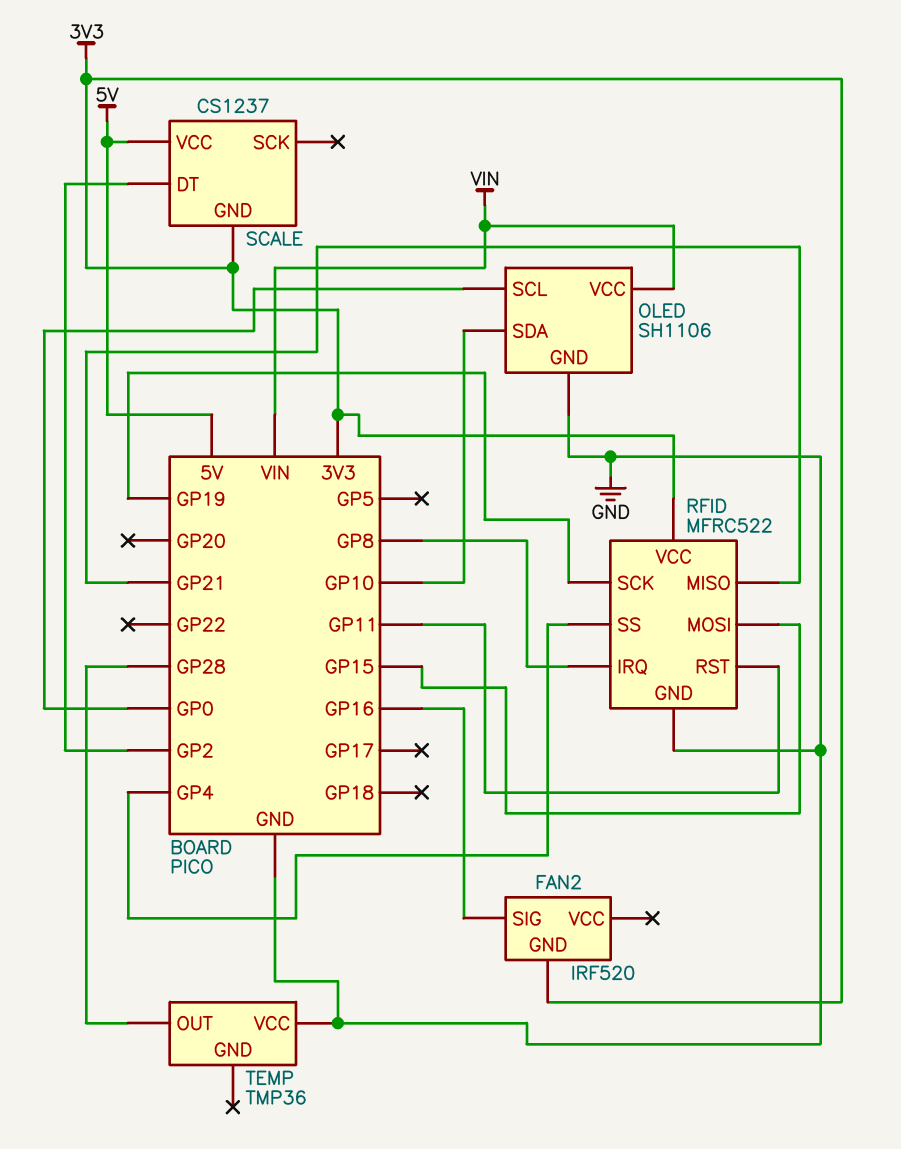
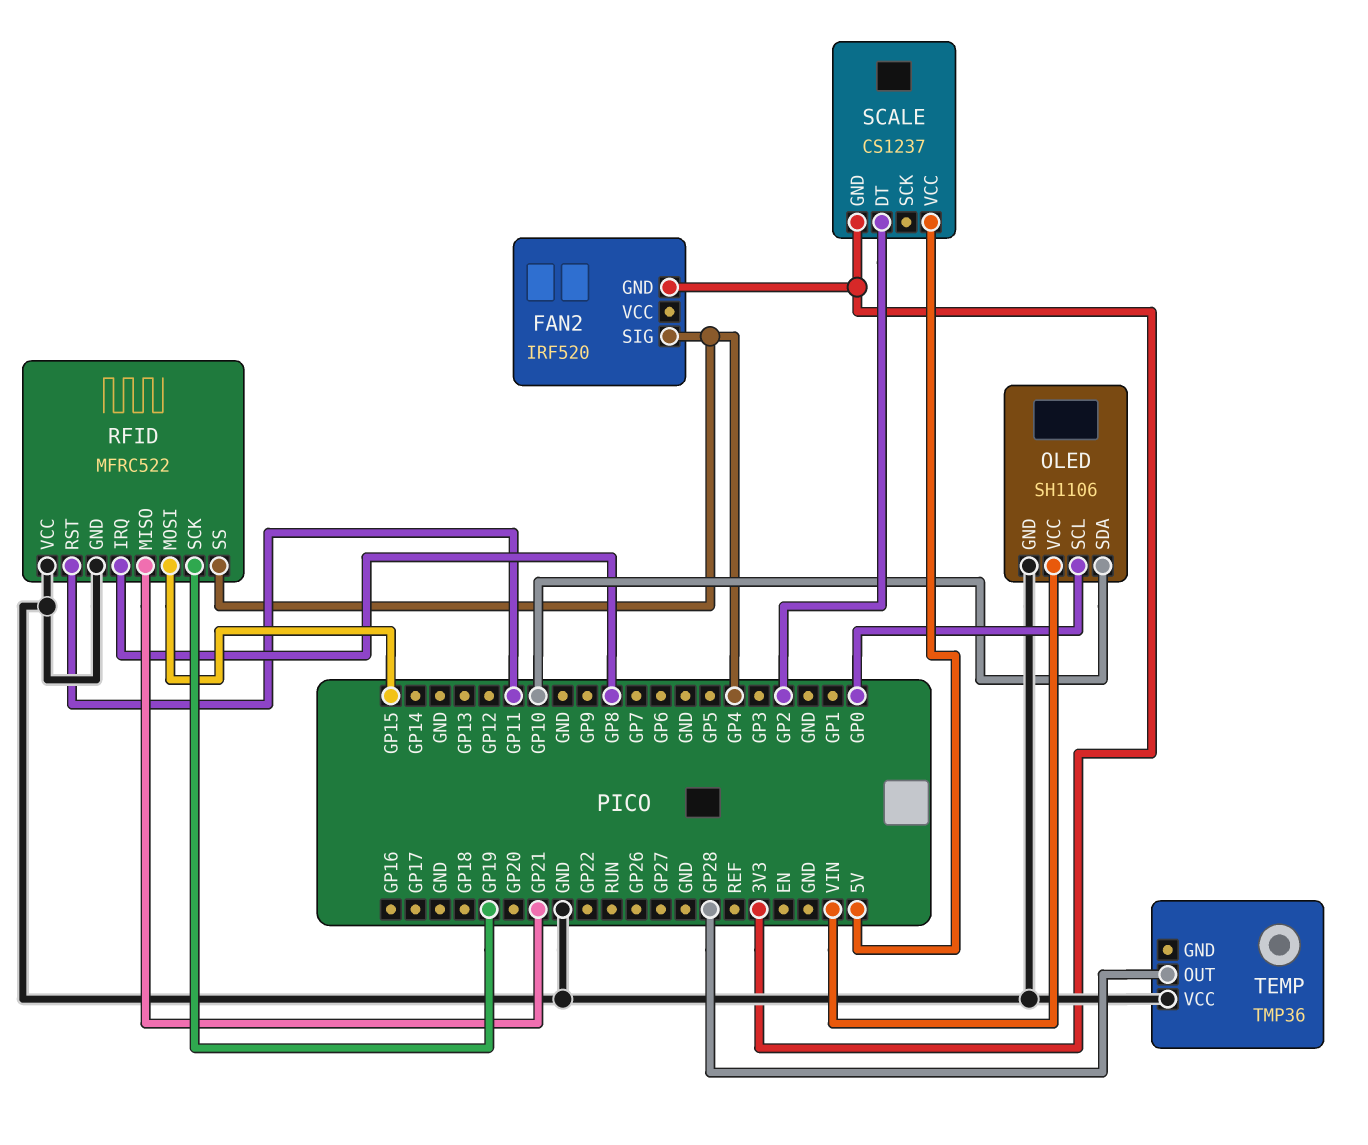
FAN2 pin SIG: GP16 -> GP4
RFID pin VCC: 3V3 -> GND

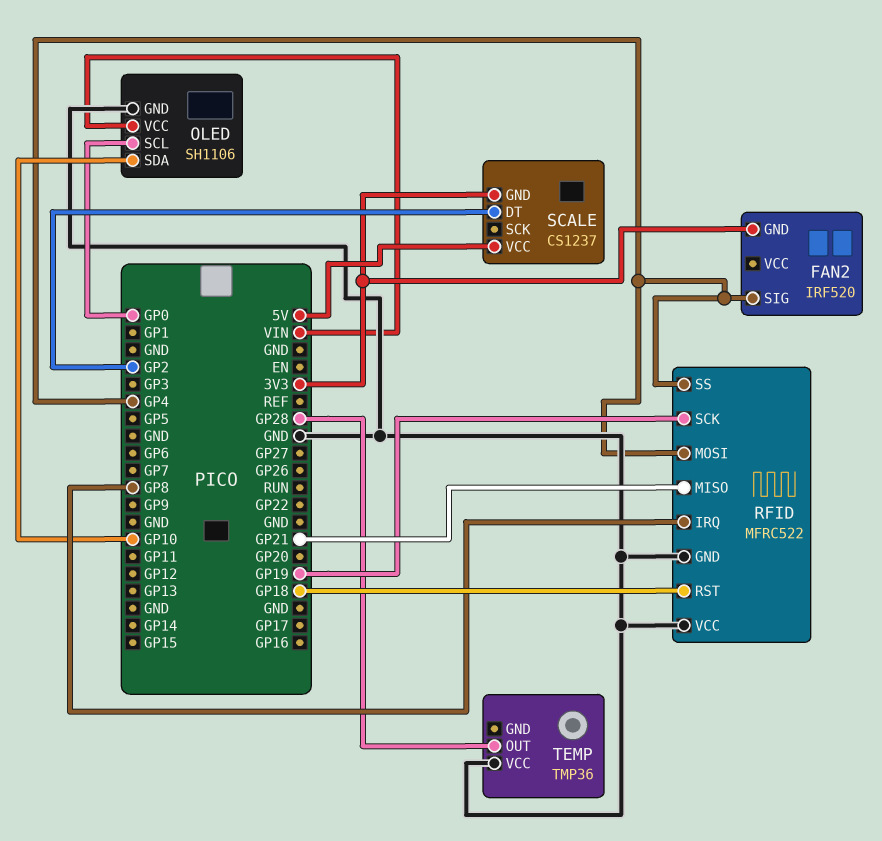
RFID pin MOSI: GP15 -> GP4
RFID pin RST: GP11 -> GP18

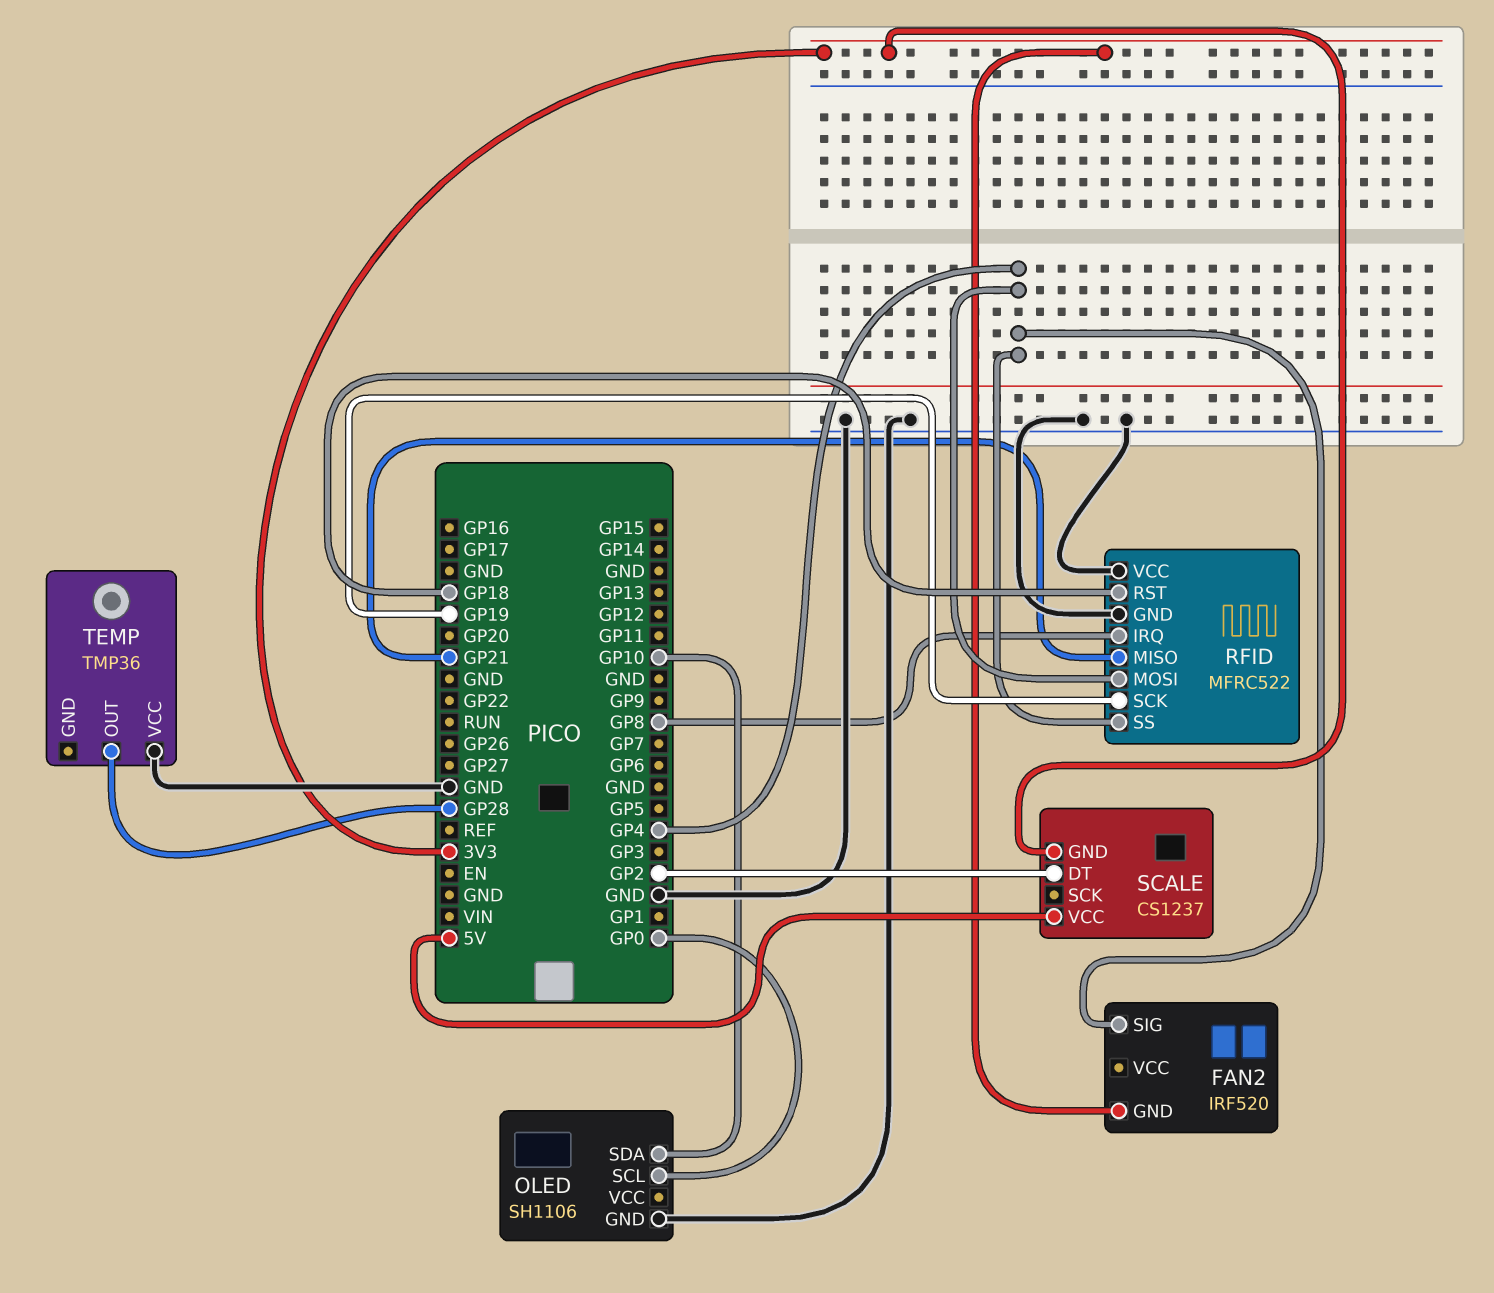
OLED pin VCC: VIN -> none

